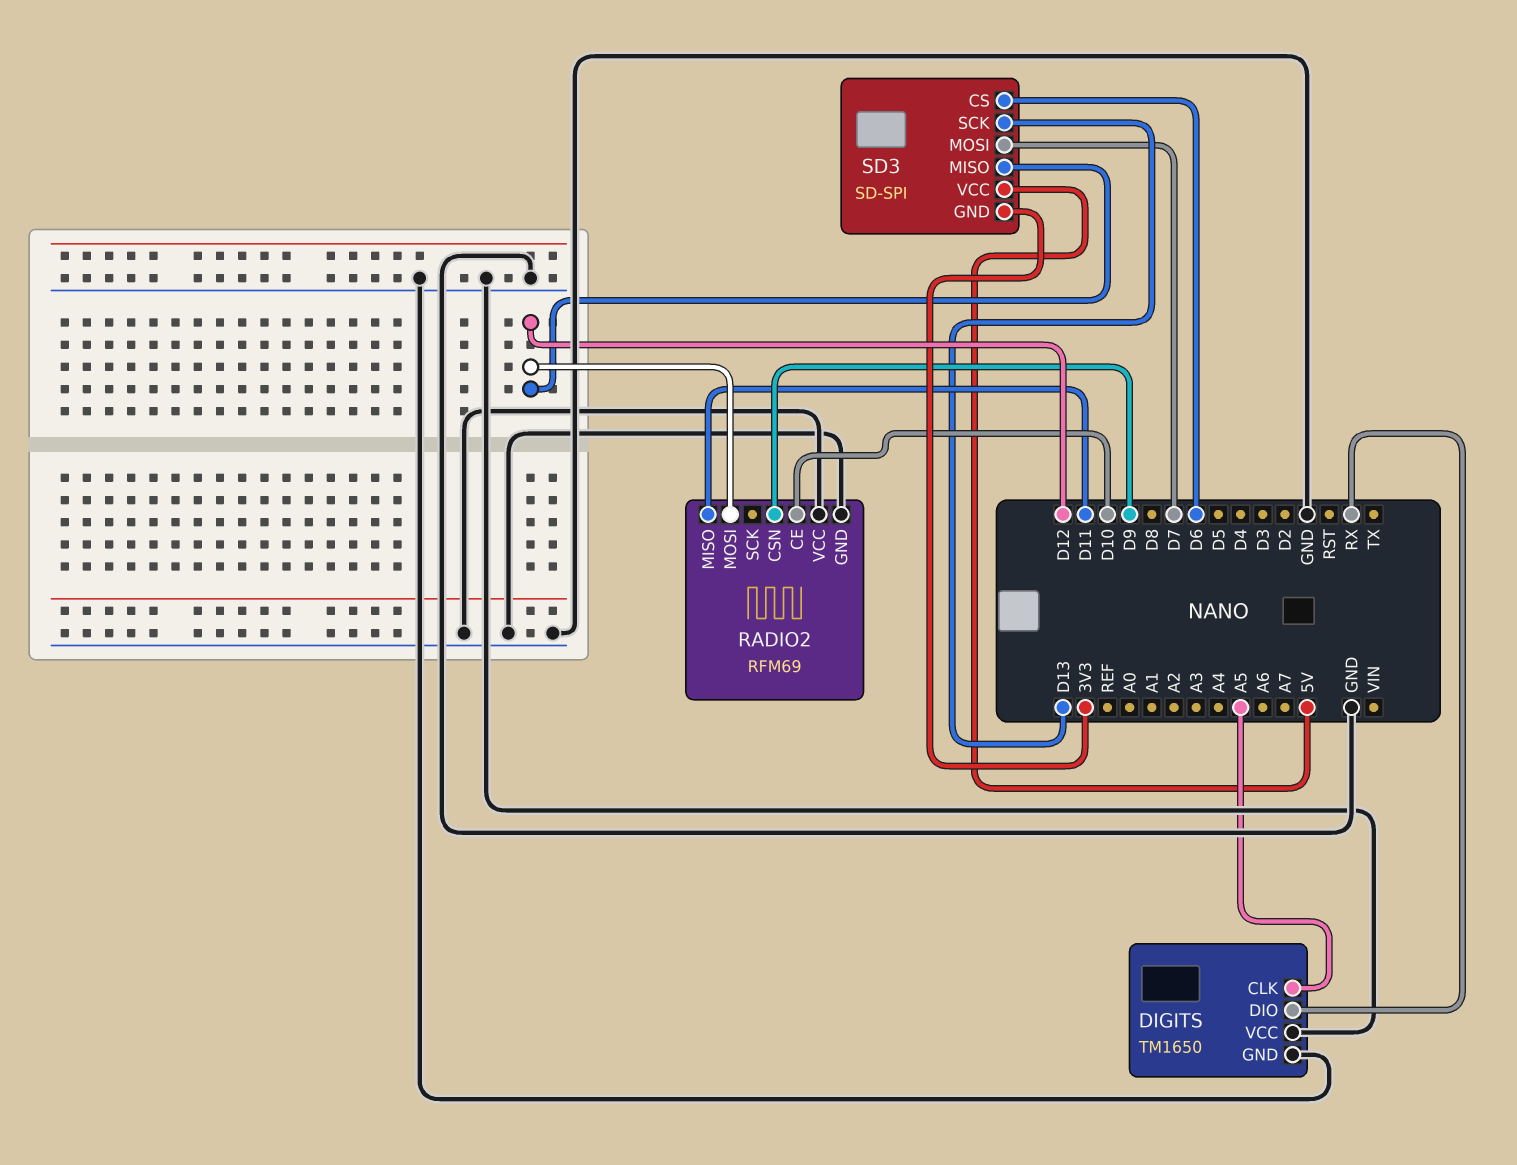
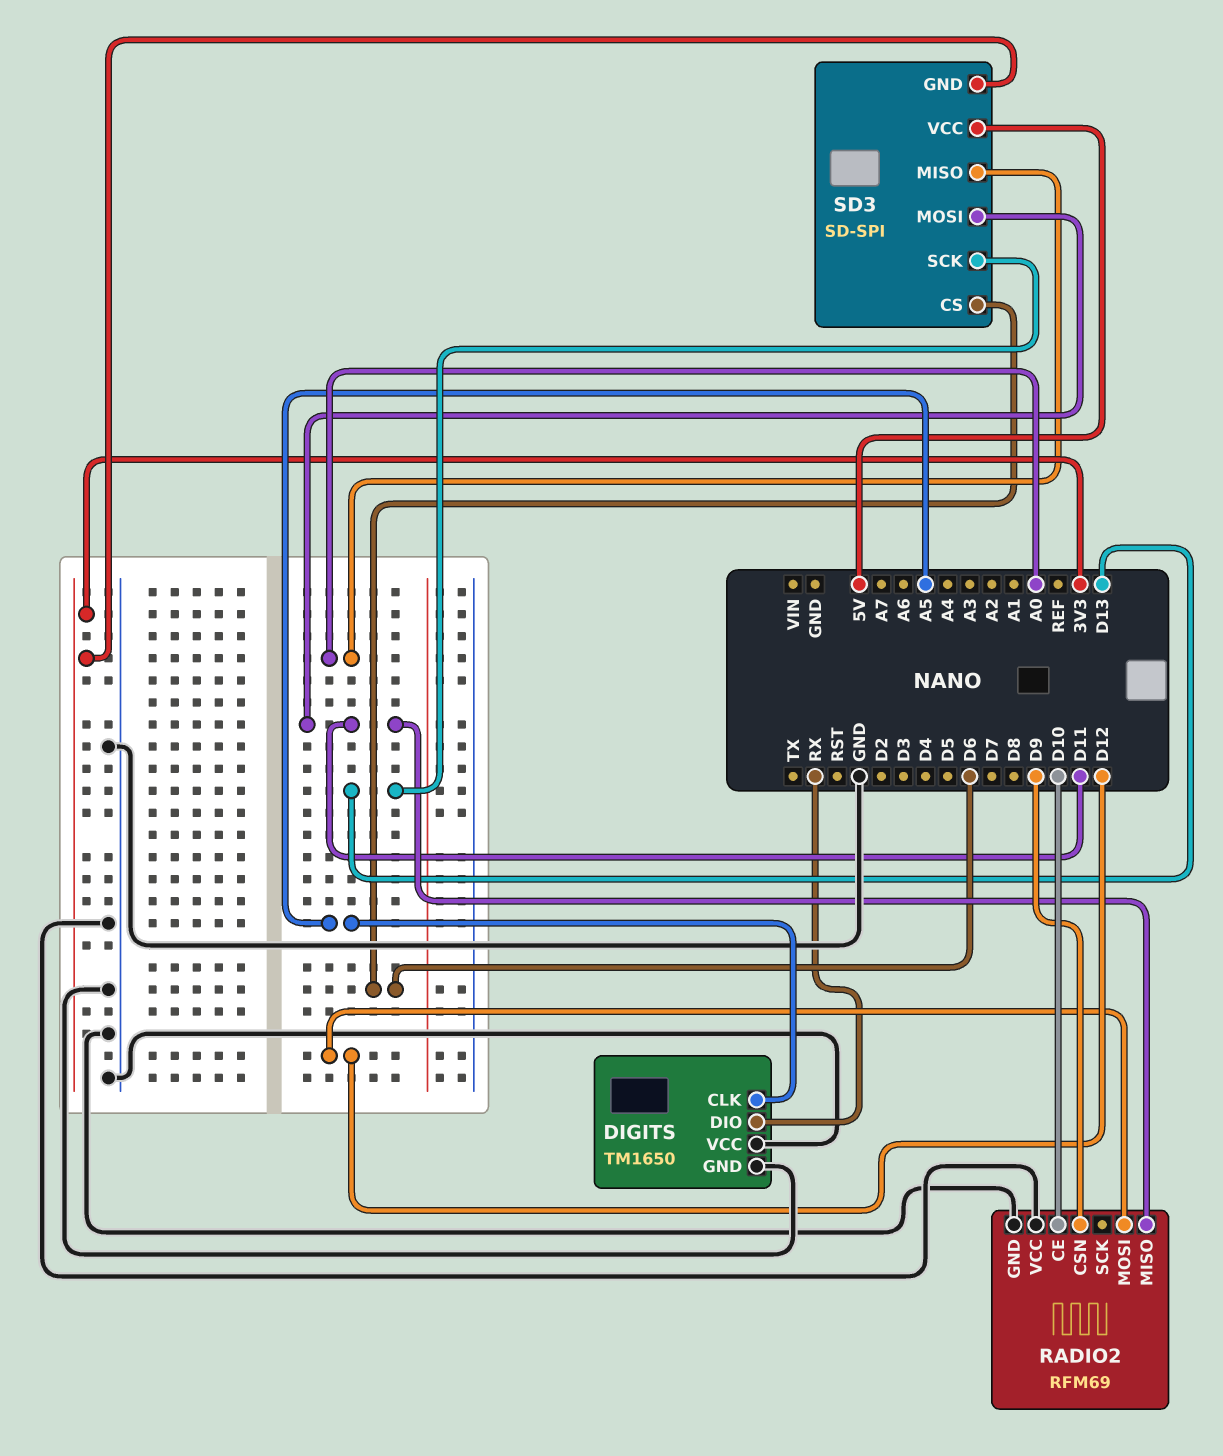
SD3 pin MISO: D12 -> A0
SD3 pin MOSI: D7 -> D11

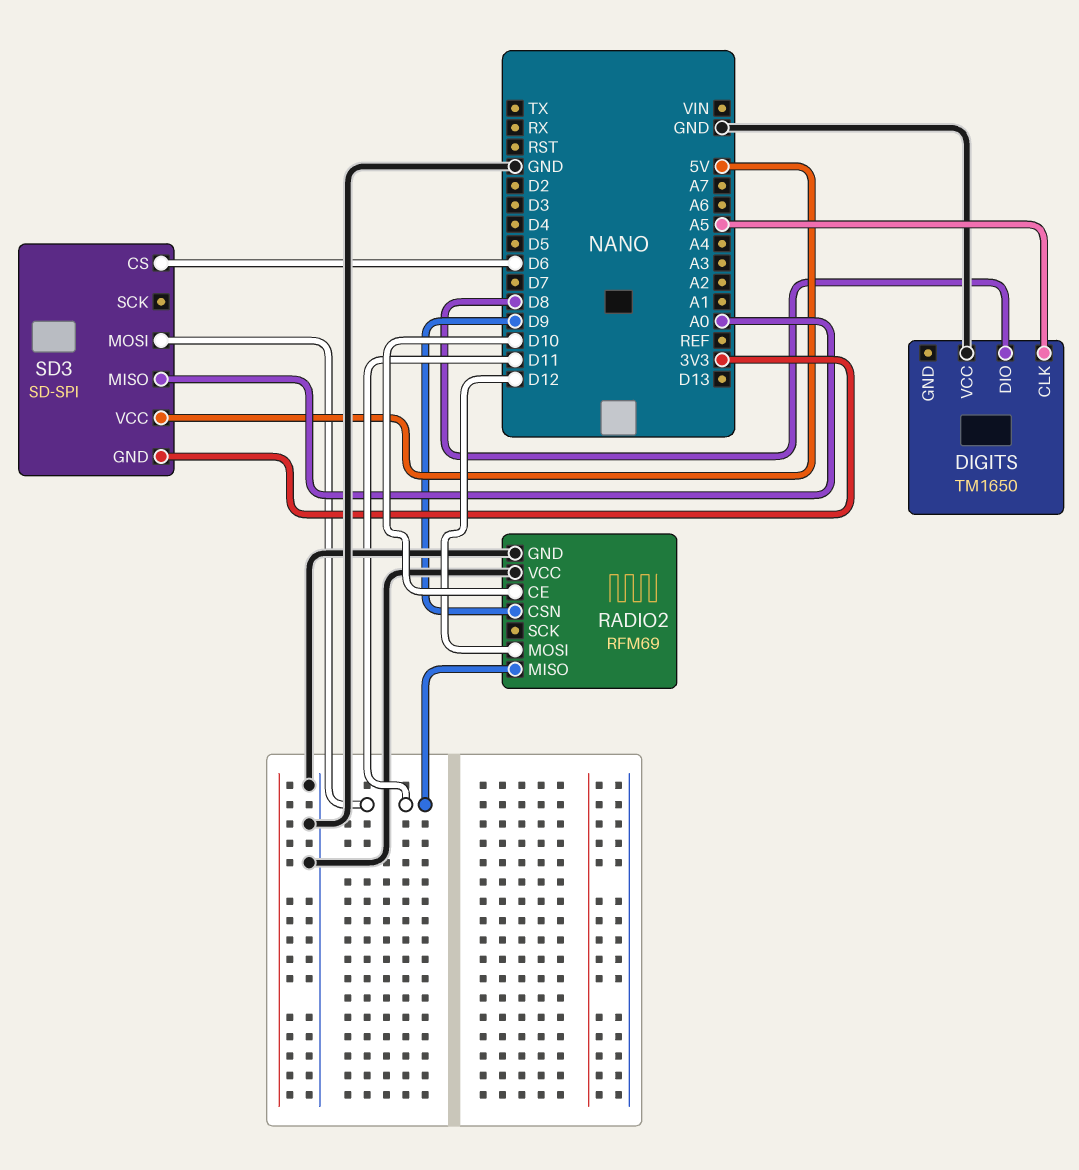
DIGITS pin DIO: RX -> D8
DIGITS pin GND: GND -> none
SD3 pin SCK: D13 -> none

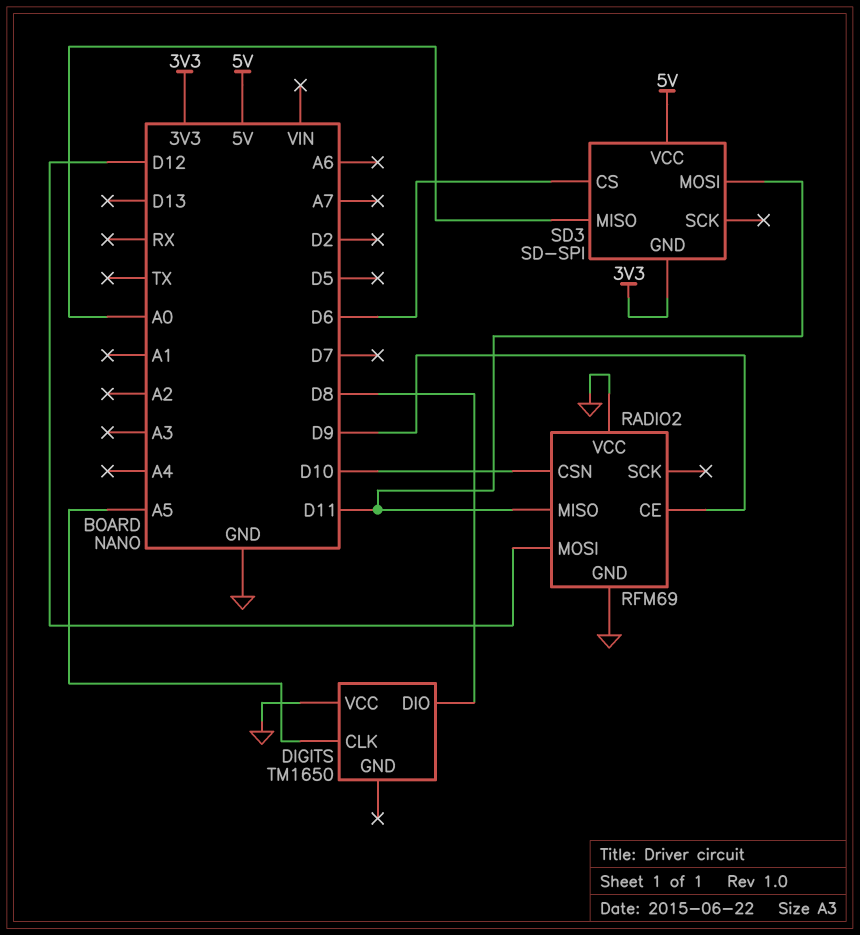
RADIO2 pin CE: D10 -> D9
RADIO2 pin CSN: D9 -> D10

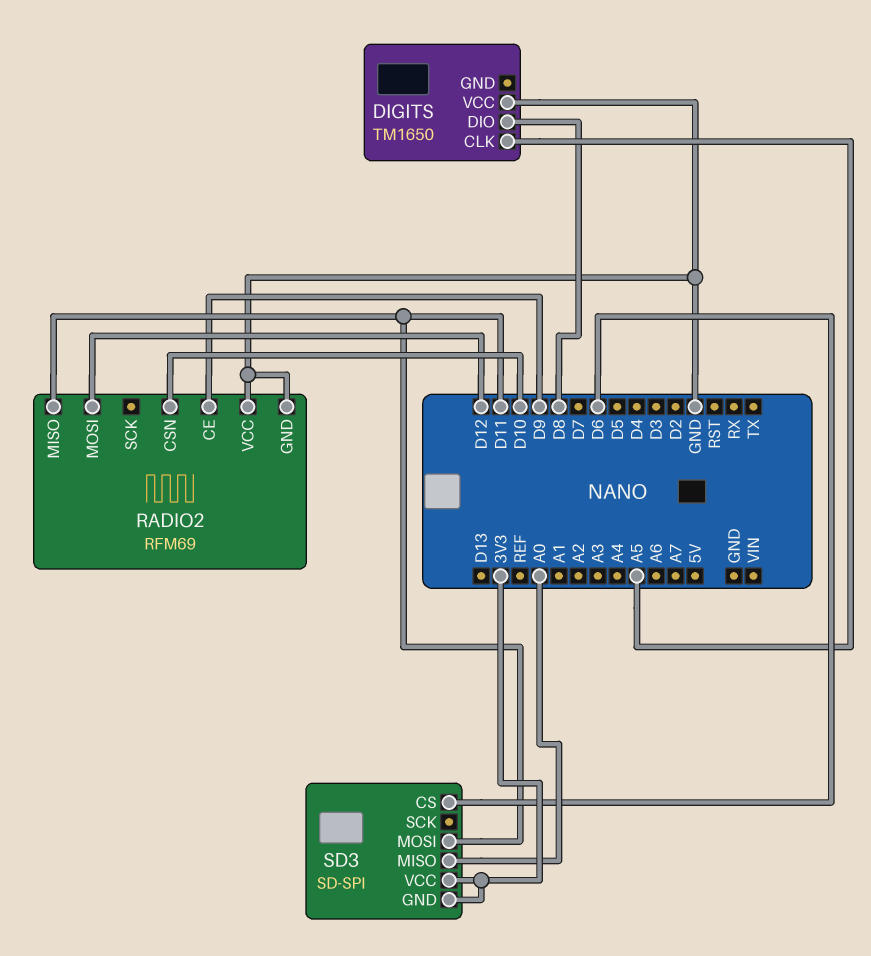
SD3 pin VCC: 5V -> 3V3

